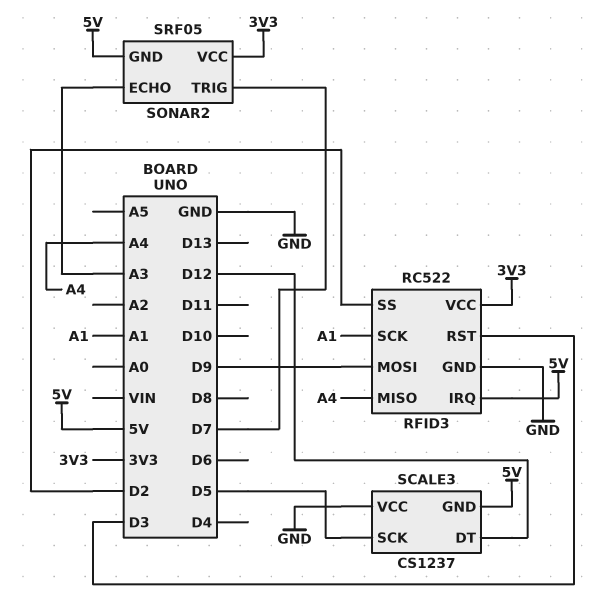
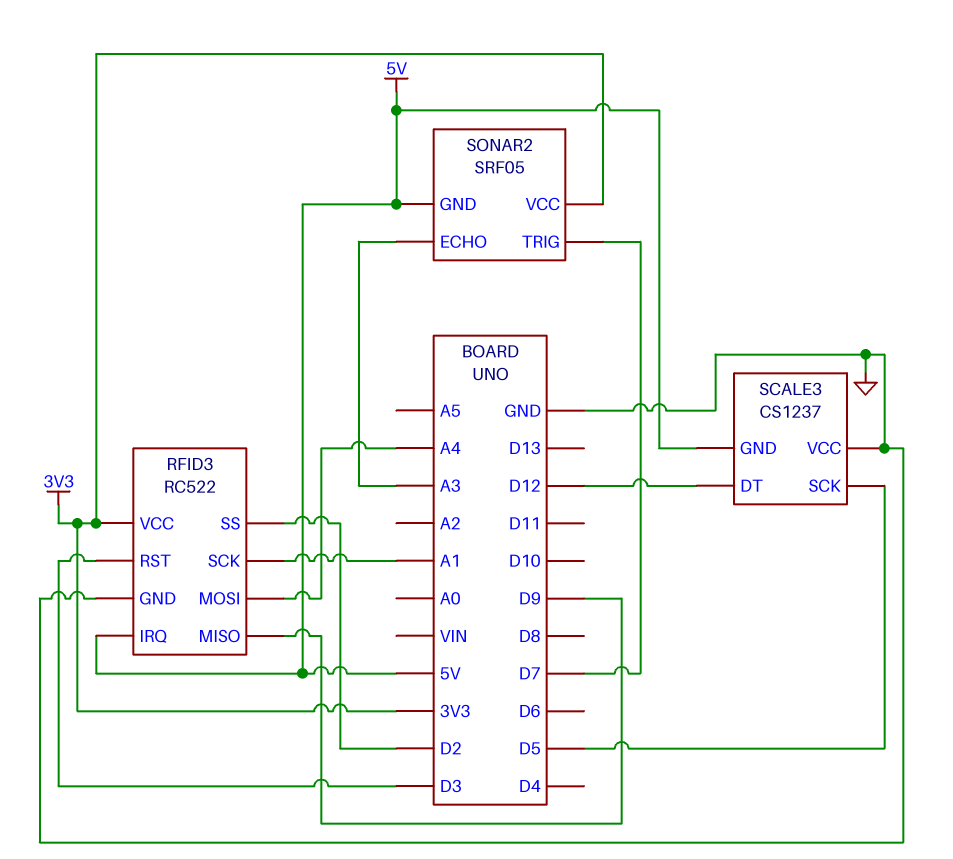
RFID3 pin MISO: A4 -> D9
RFID3 pin MOSI: D9 -> A4

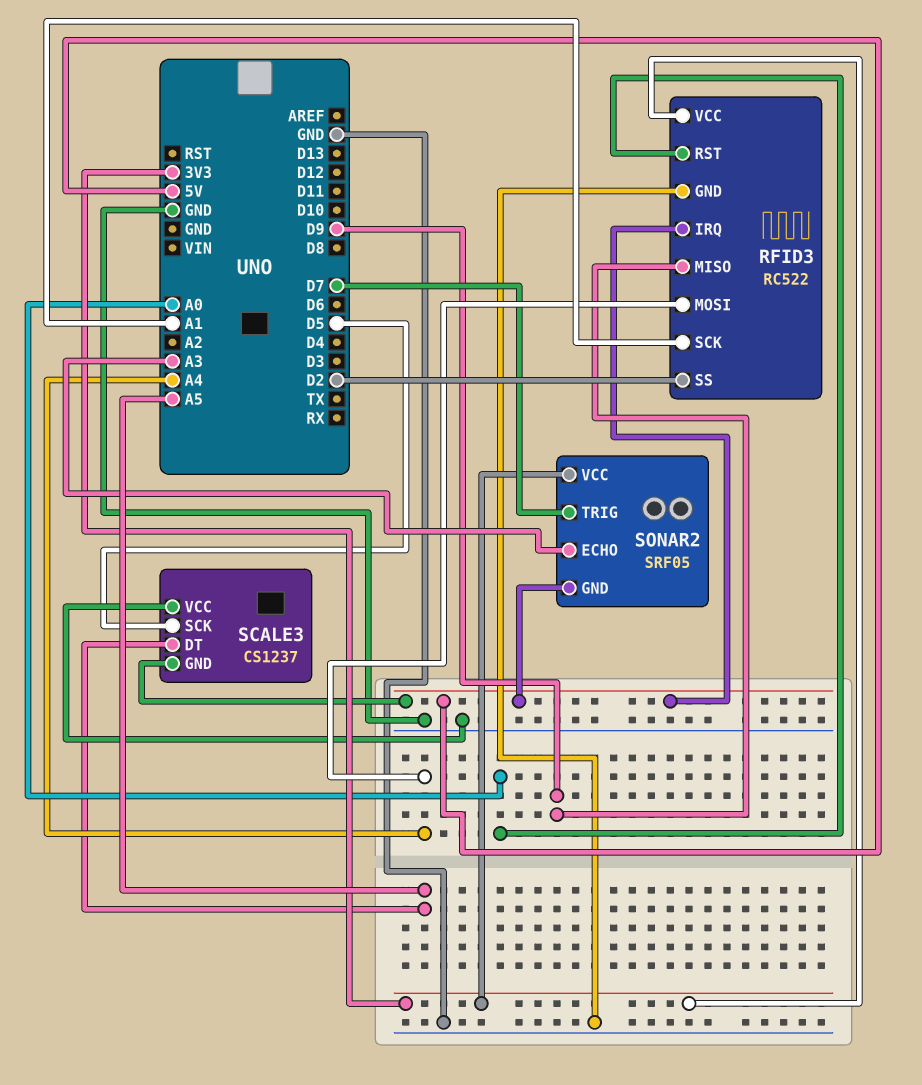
RFID3 pin RST: D3 -> A0
SCALE3 pin DT: D12 -> A5

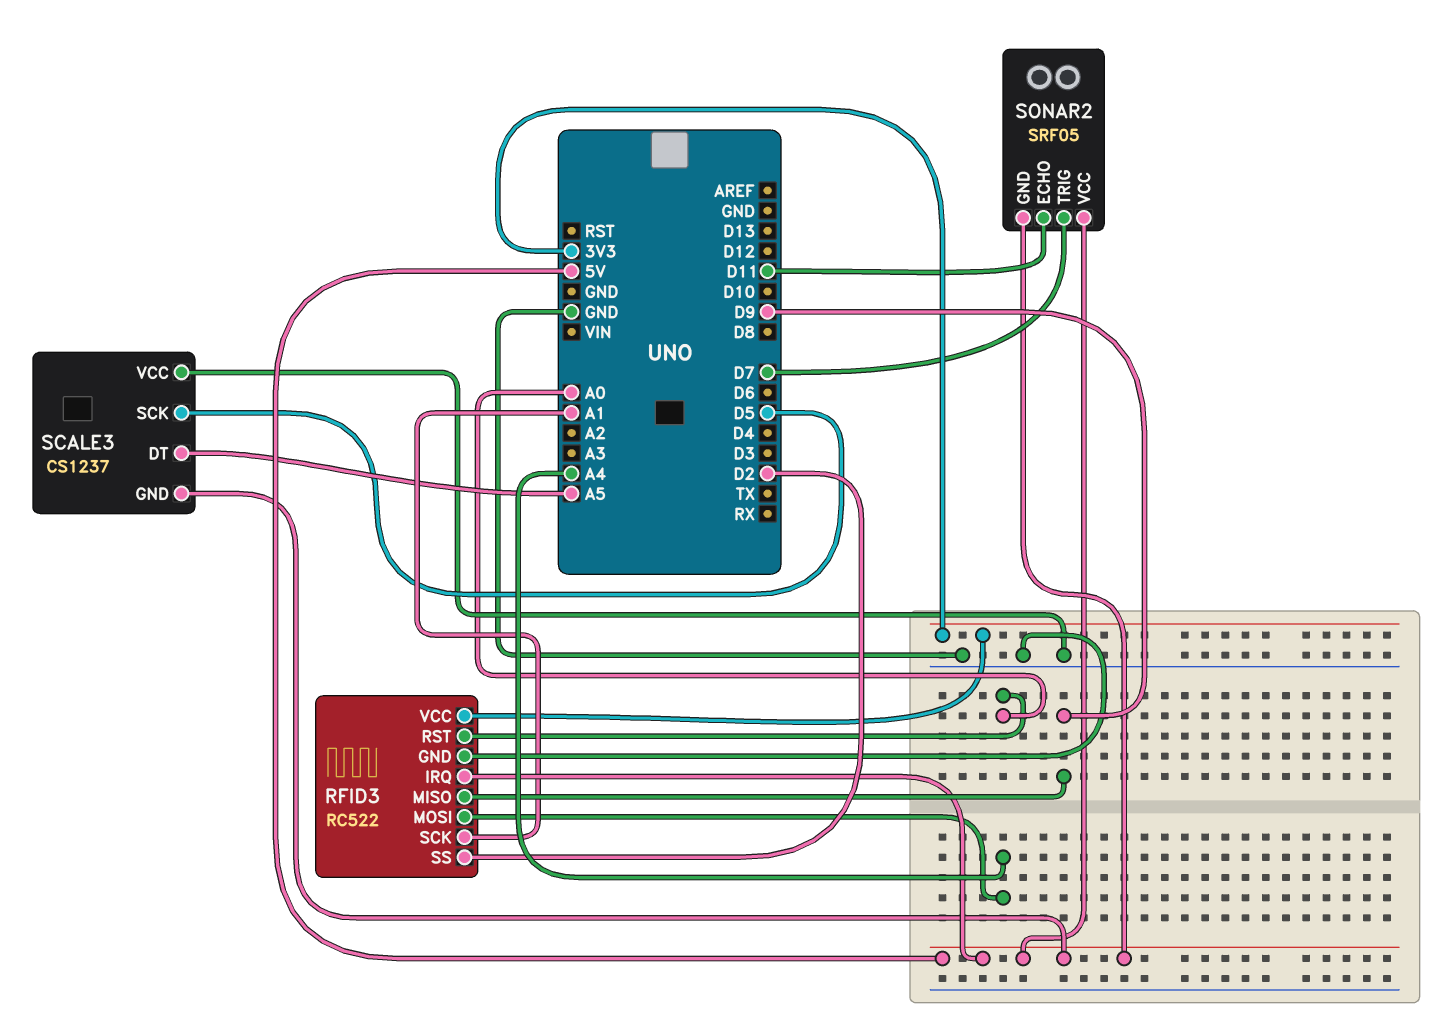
SONAR2 pin ECHO: A3 -> D11
SONAR2 pin VCC: 3V3 -> 5V

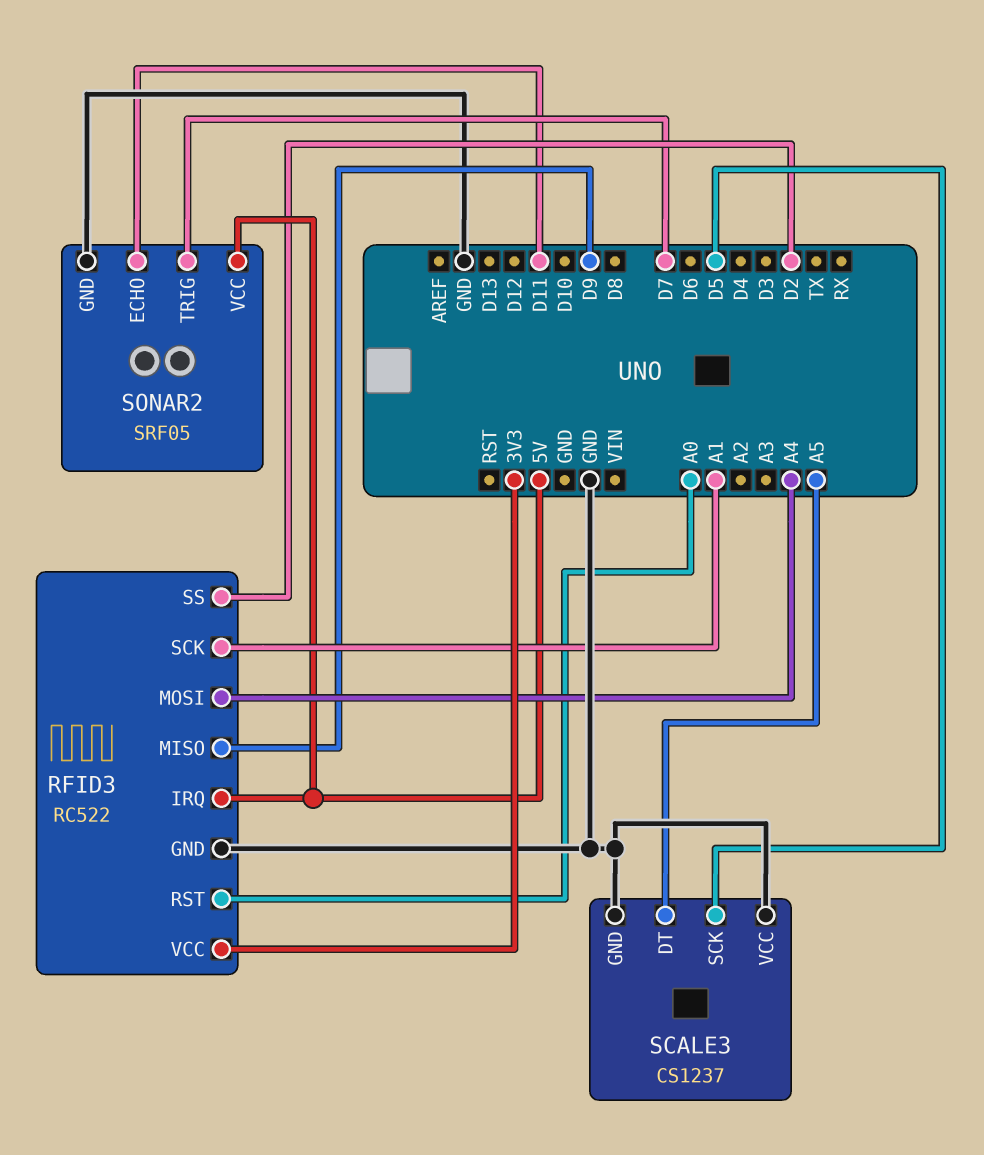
SCALE3 pin GND: 5V -> GND
SONAR2 pin GND: 5V -> GND

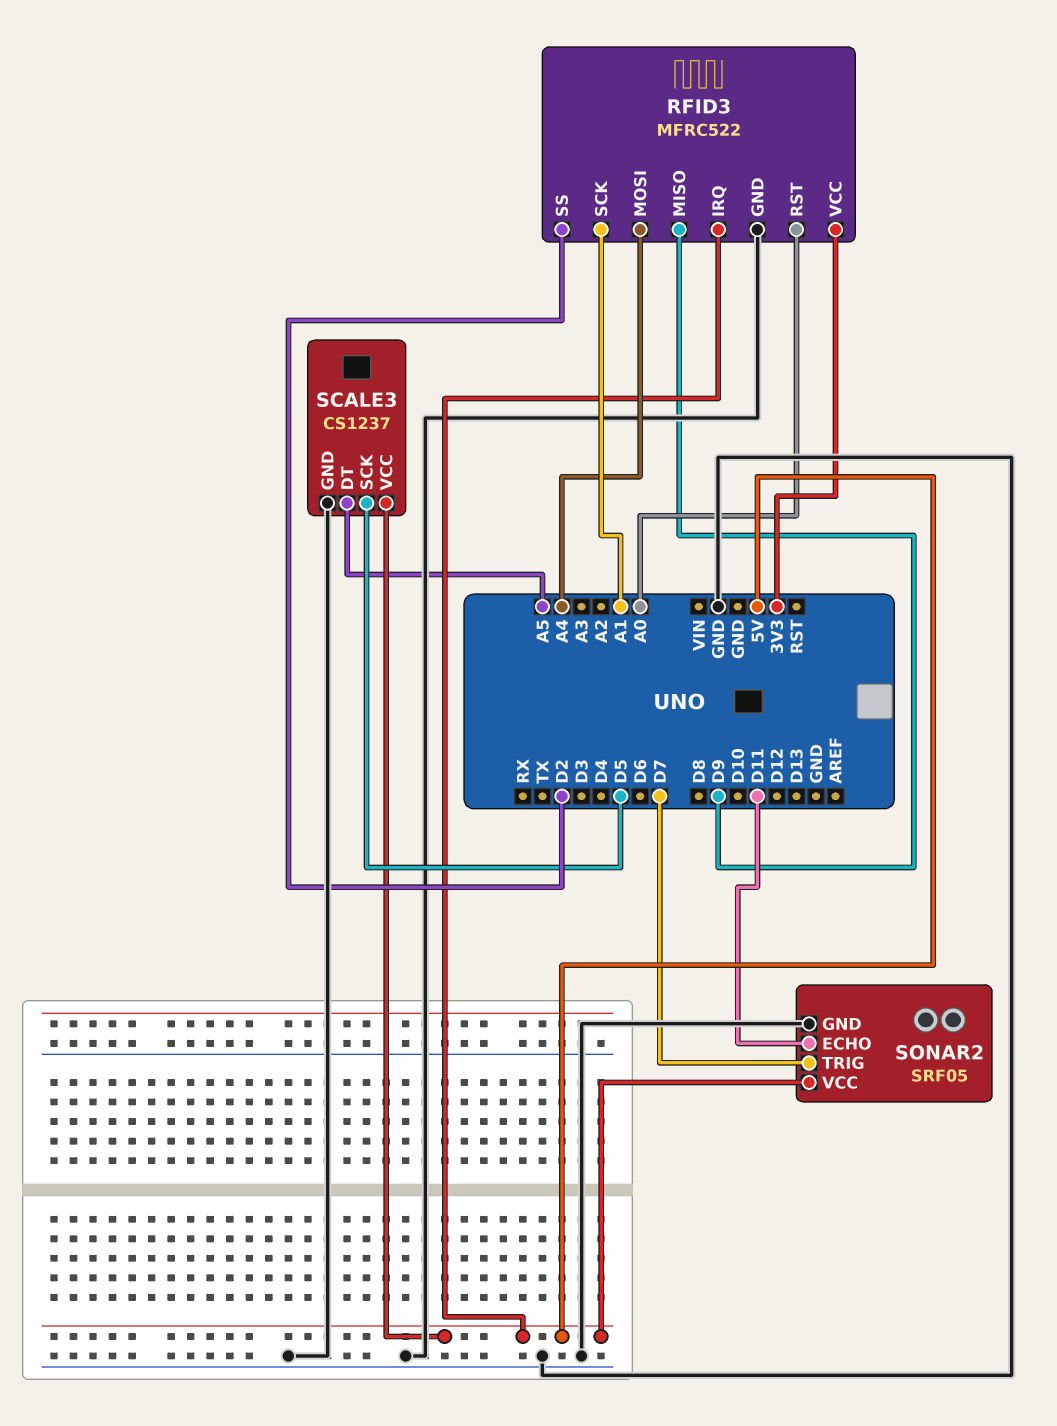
RFID3: RC522 -> MFRC522
SCALE3 pin VCC: GND -> 5V

